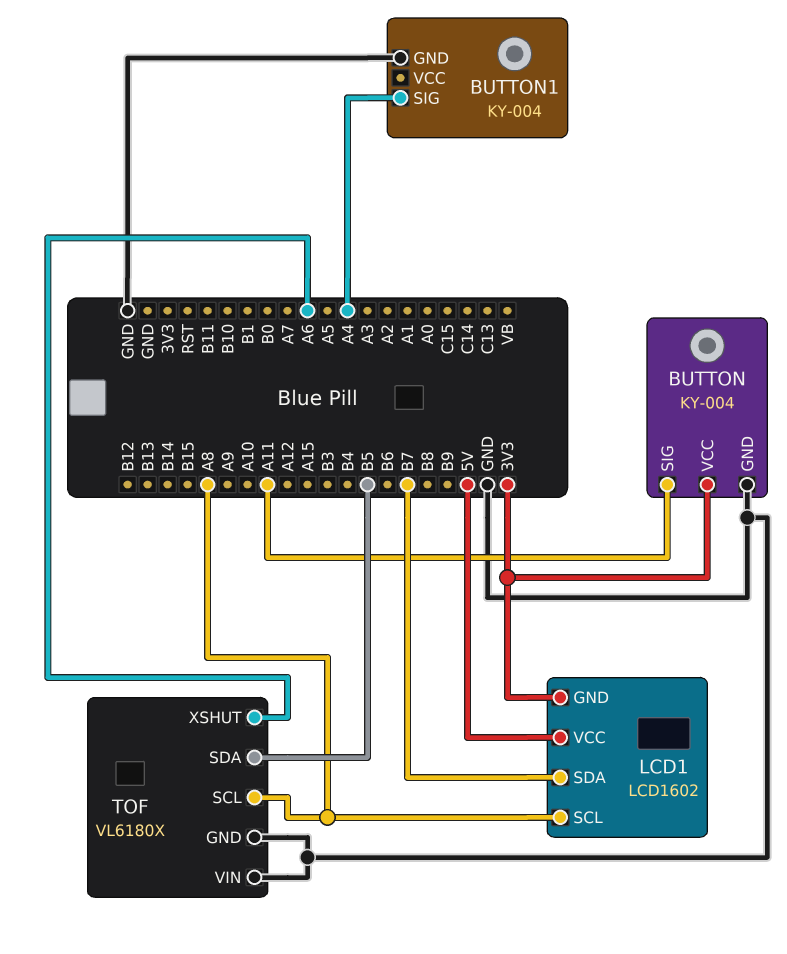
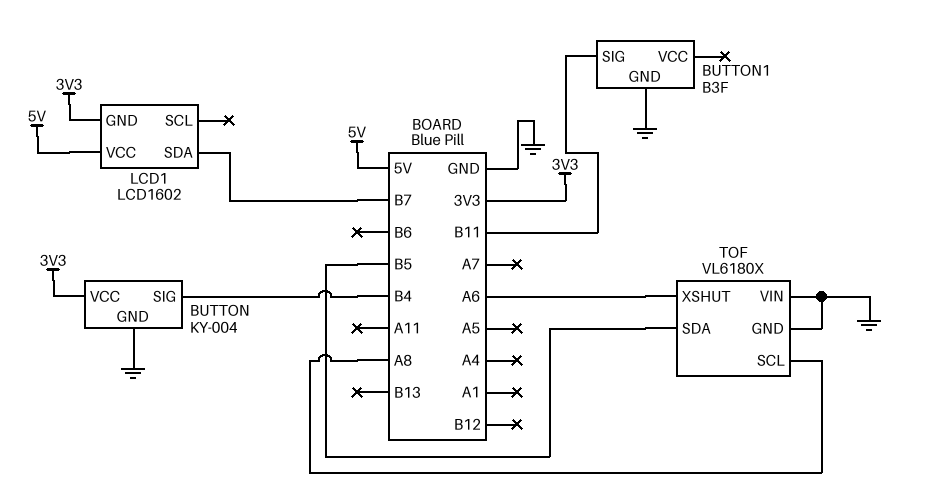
BUTTON pin SIG: A11 -> B4
BUTTON1: KY-004 -> B3F
BUTTON1 pin SIG: A4 -> B11
LCD1 pin SCL: A8 -> none

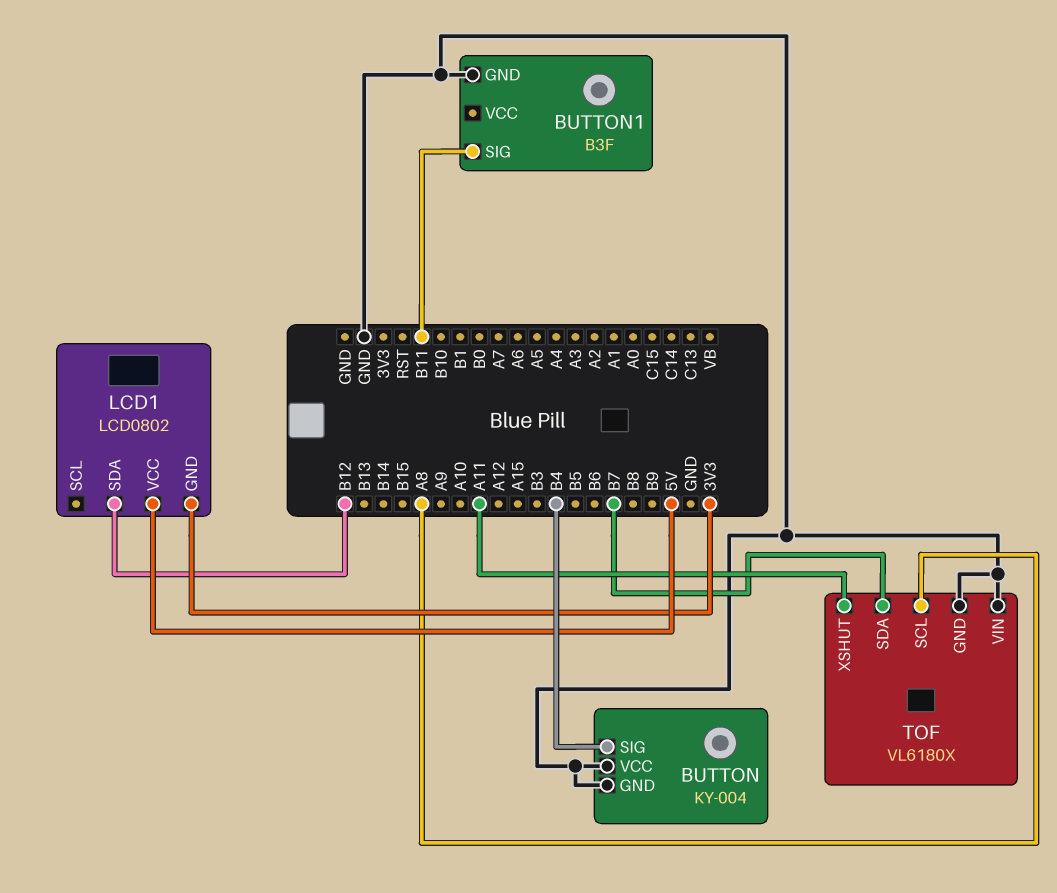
BUTTON pin VCC: 3V3 -> GND
LCD1: LCD1602 -> LCD0802
LCD1 pin SDA: B7 -> B12
TOF pin SDA: B5 -> B7
TOF pin XSHUT: A6 -> A11

